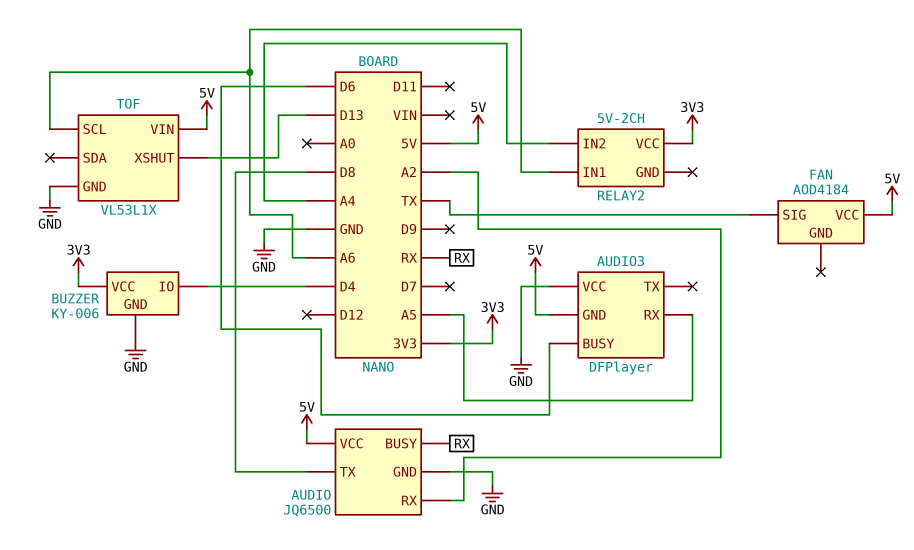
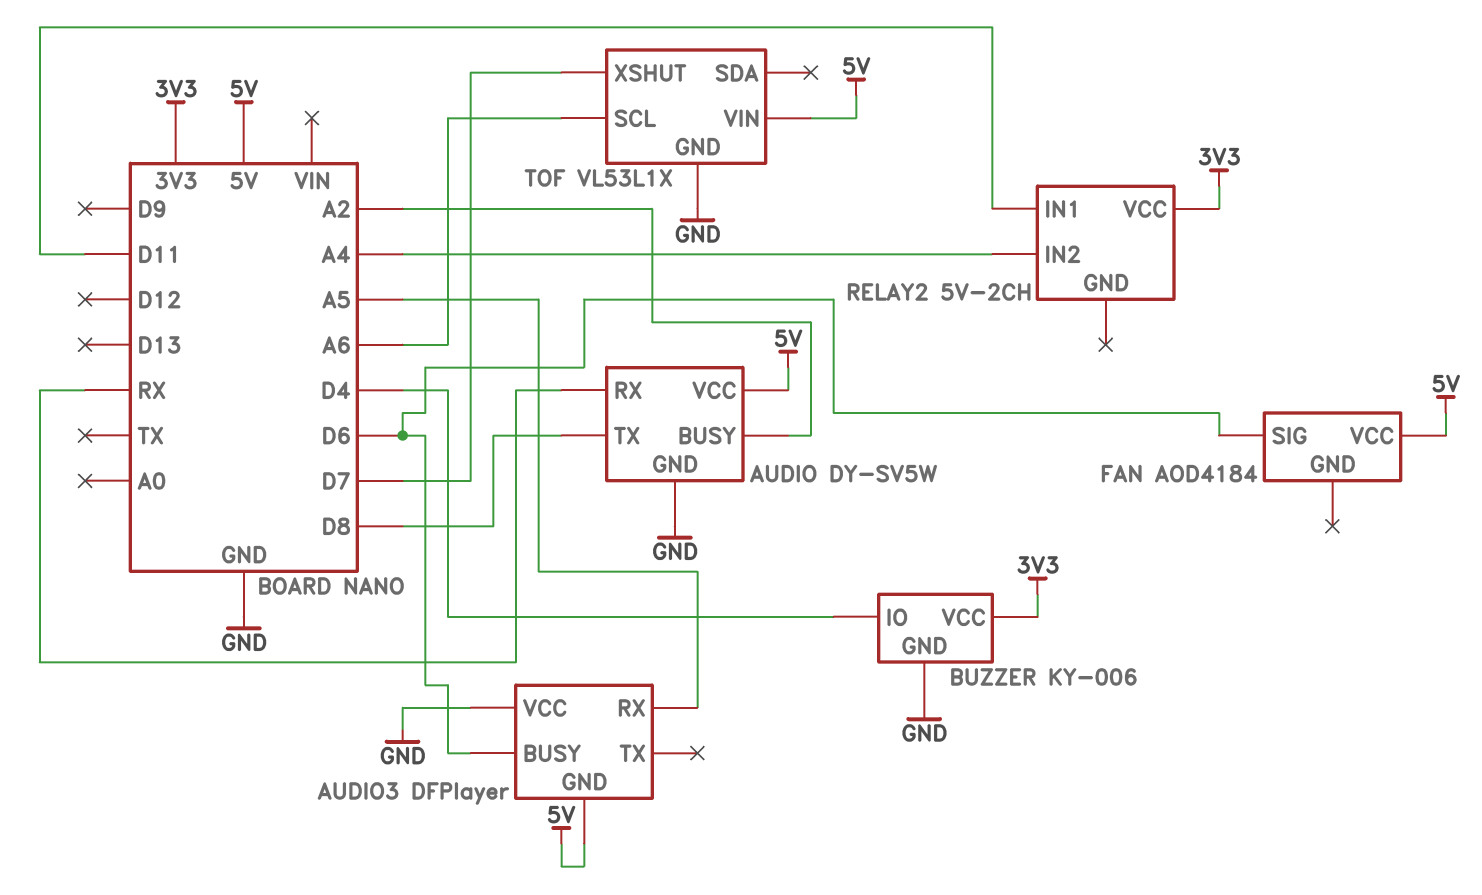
AUDIO: JQ6500 -> DY-SV5W
AUDIO pin BUSY: RX -> A2
AUDIO pin RX: A2 -> RX
FAN pin SIG: TX -> D6
RELAY2 pin IN1: A6 -> D11
TOF pin XSHUT: D13 -> D7

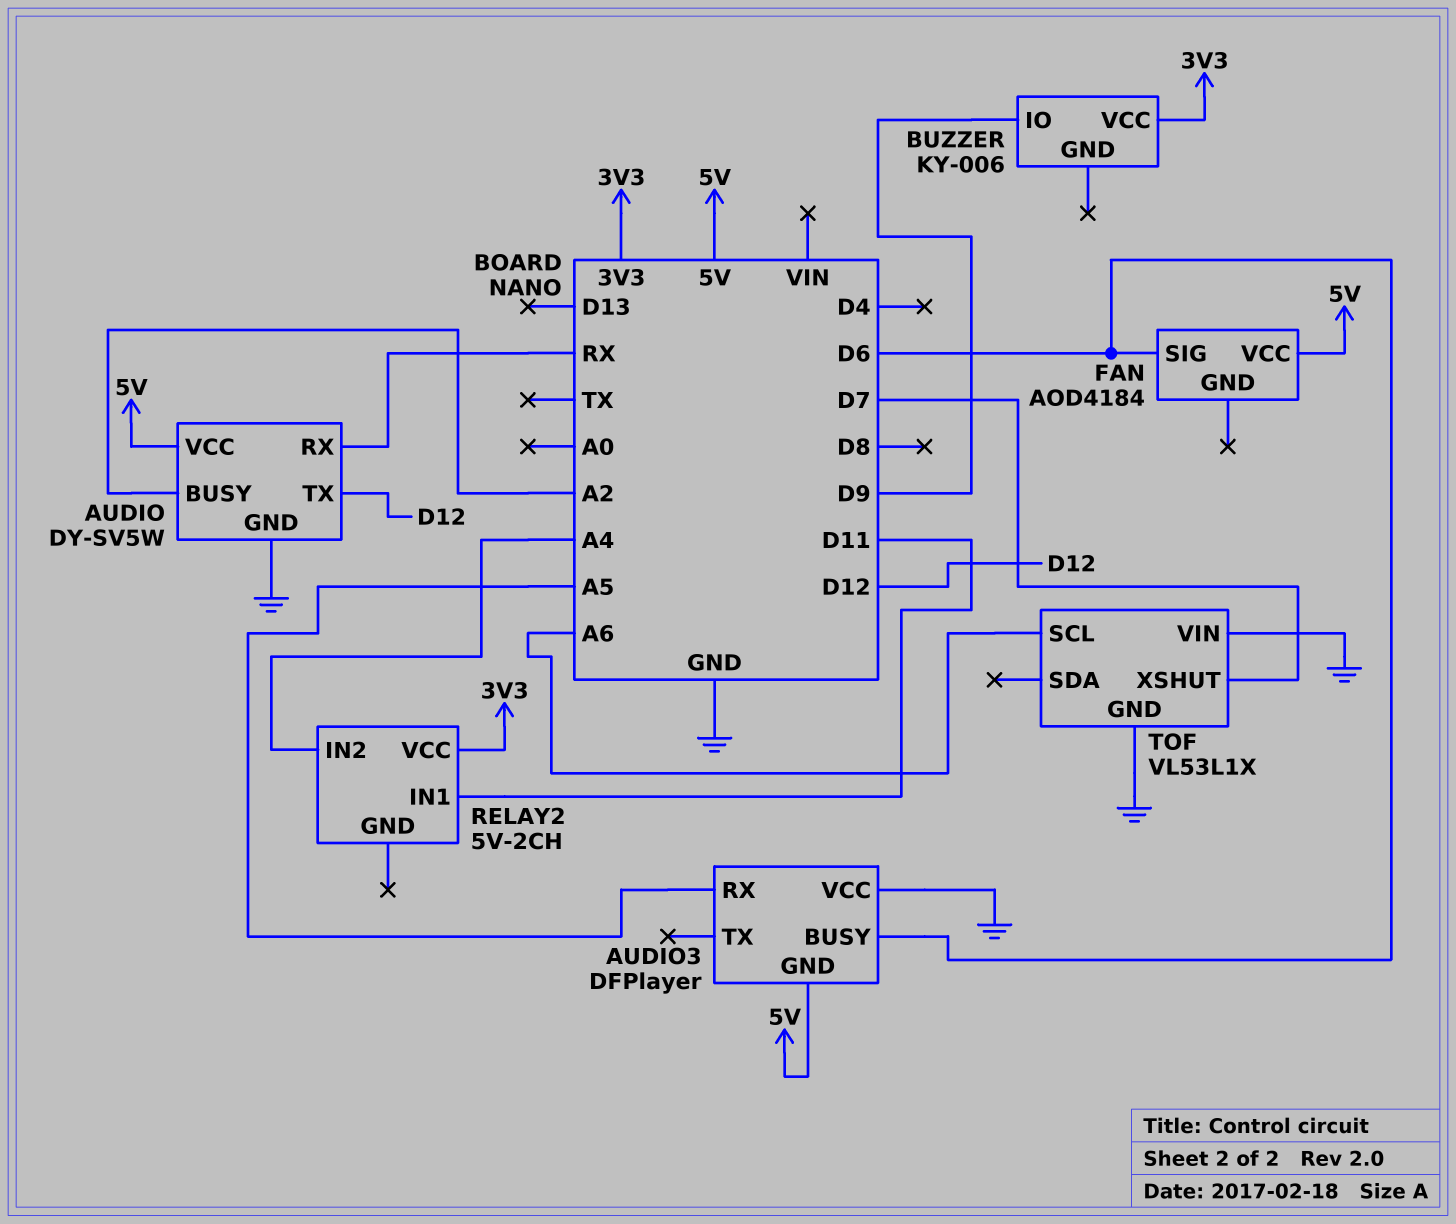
AUDIO pin TX: D8 -> D12
BUZZER pin GND: GND -> none
BUZZER pin IO: D4 -> D9
TOF pin VIN: 5V -> GND

